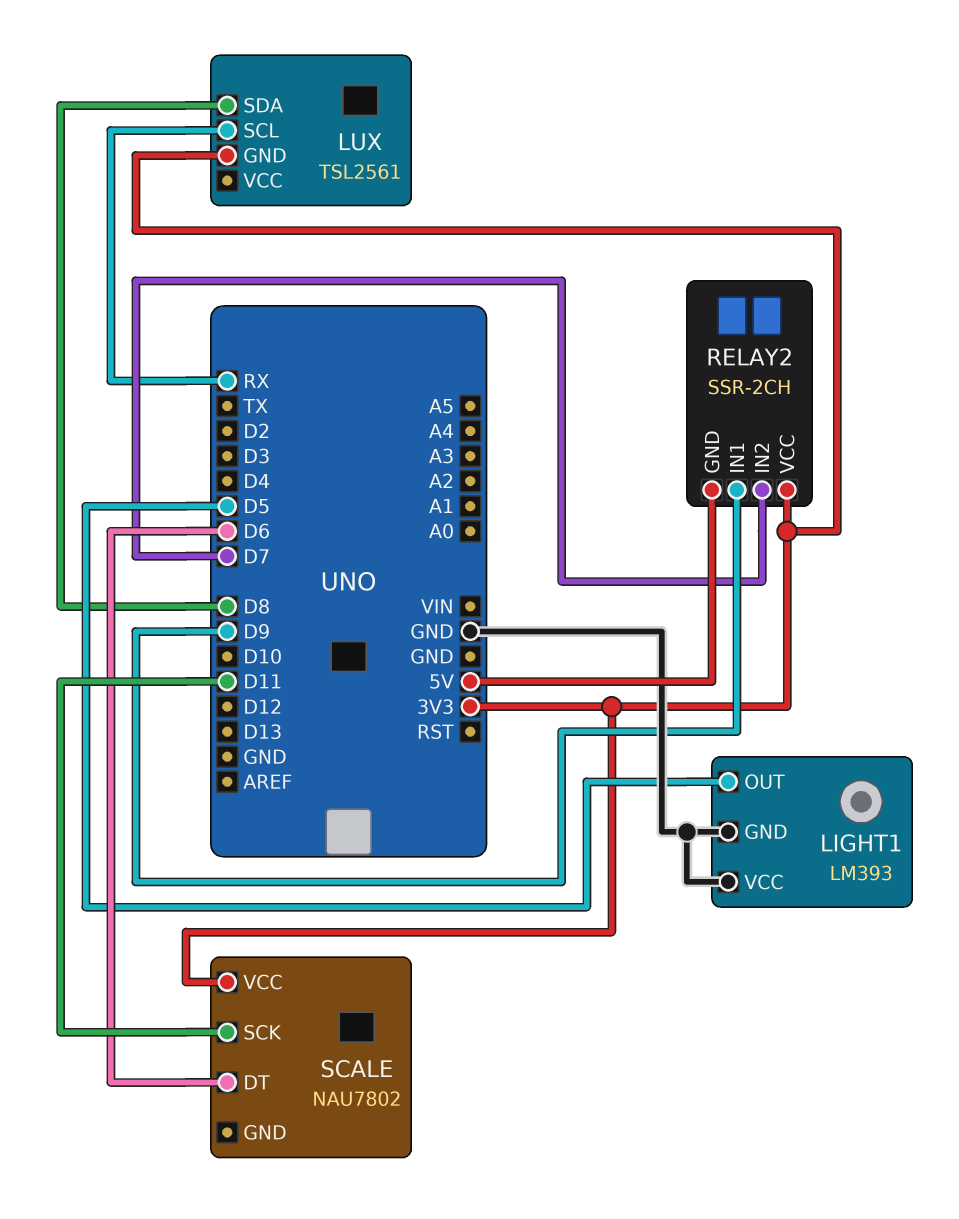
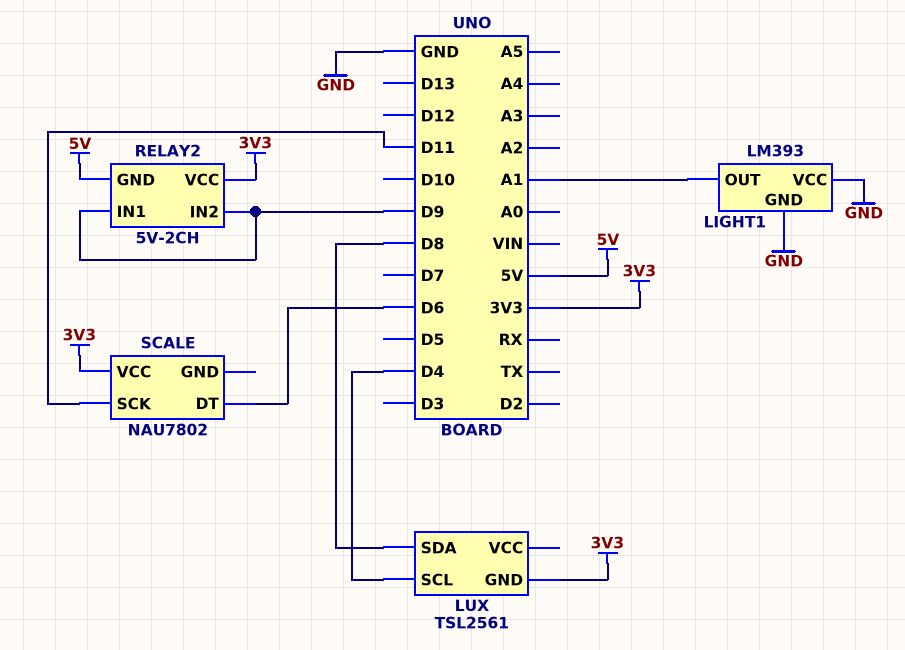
LIGHT1 pin OUT: D5 -> A1
LUX pin SCL: RX -> D4
RELAY2: SSR-2CH -> 5V-2CH
RELAY2 pin IN2: D7 -> D9

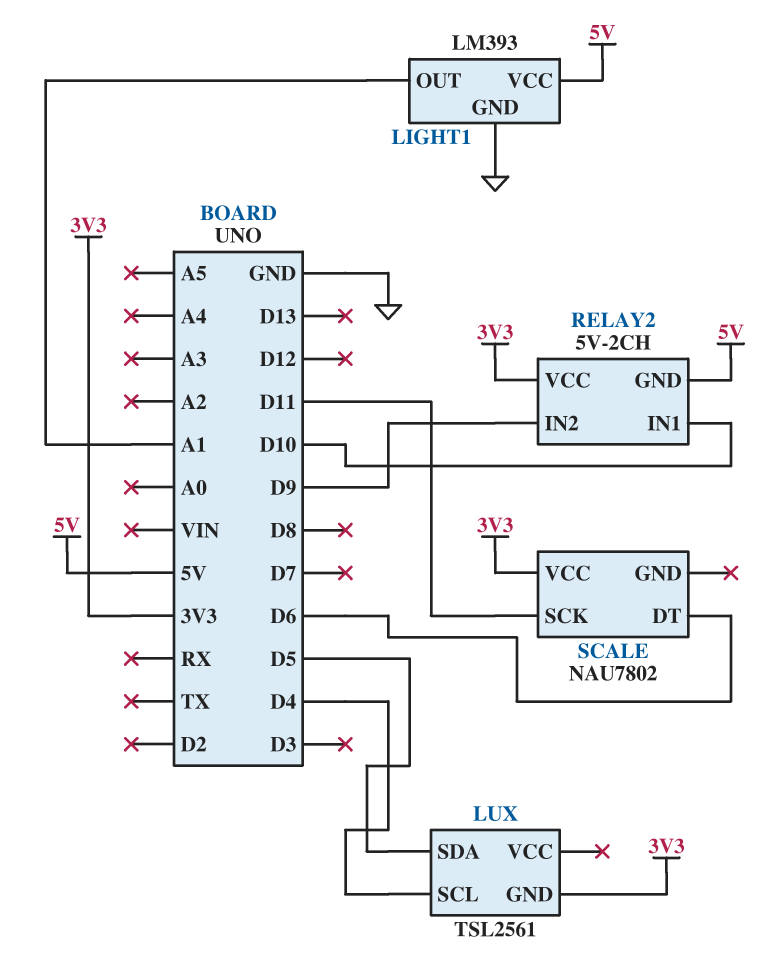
LIGHT1 pin VCC: GND -> 5V
LUX pin SDA: D8 -> D5
RELAY2 pin IN1: D9 -> D10

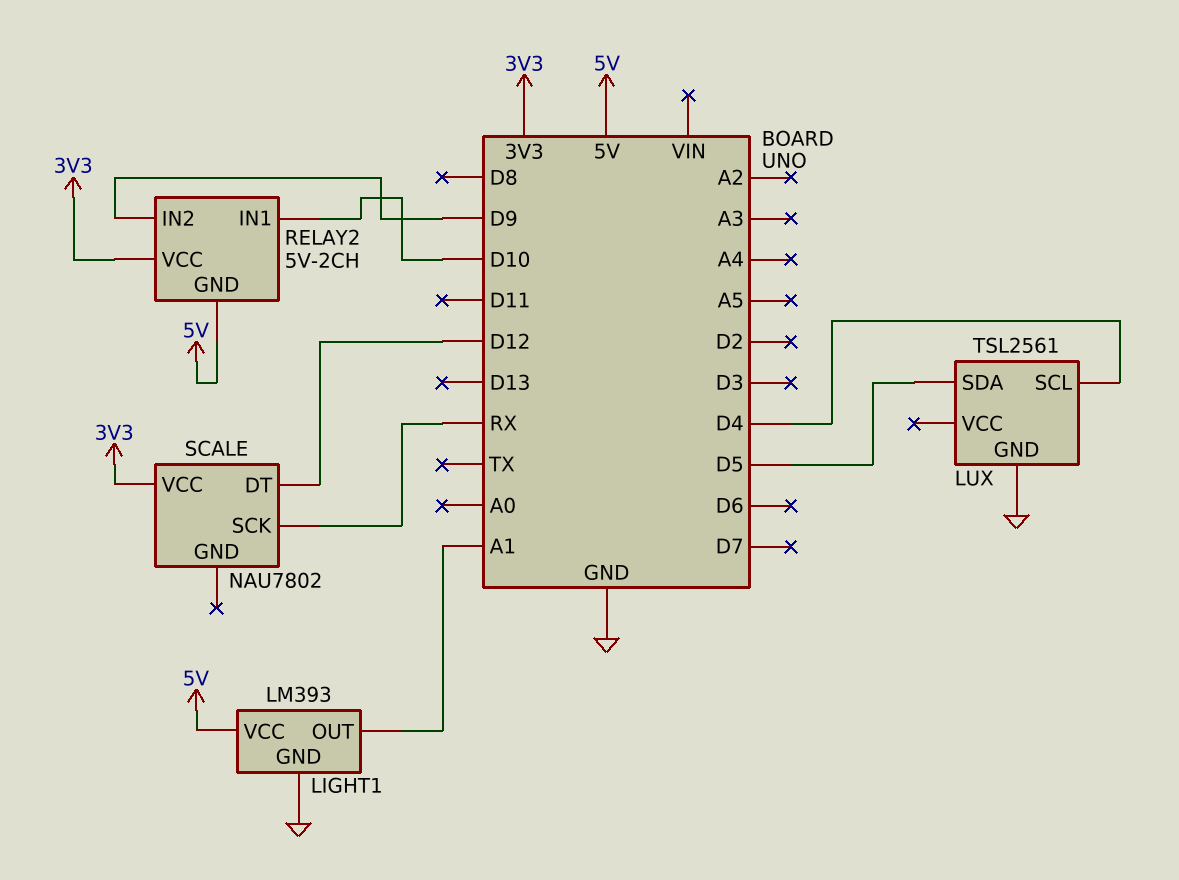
LUX pin GND: 3V3 -> GND
SCALE pin DT: D6 -> D12
SCALE pin SCK: D11 -> RX

